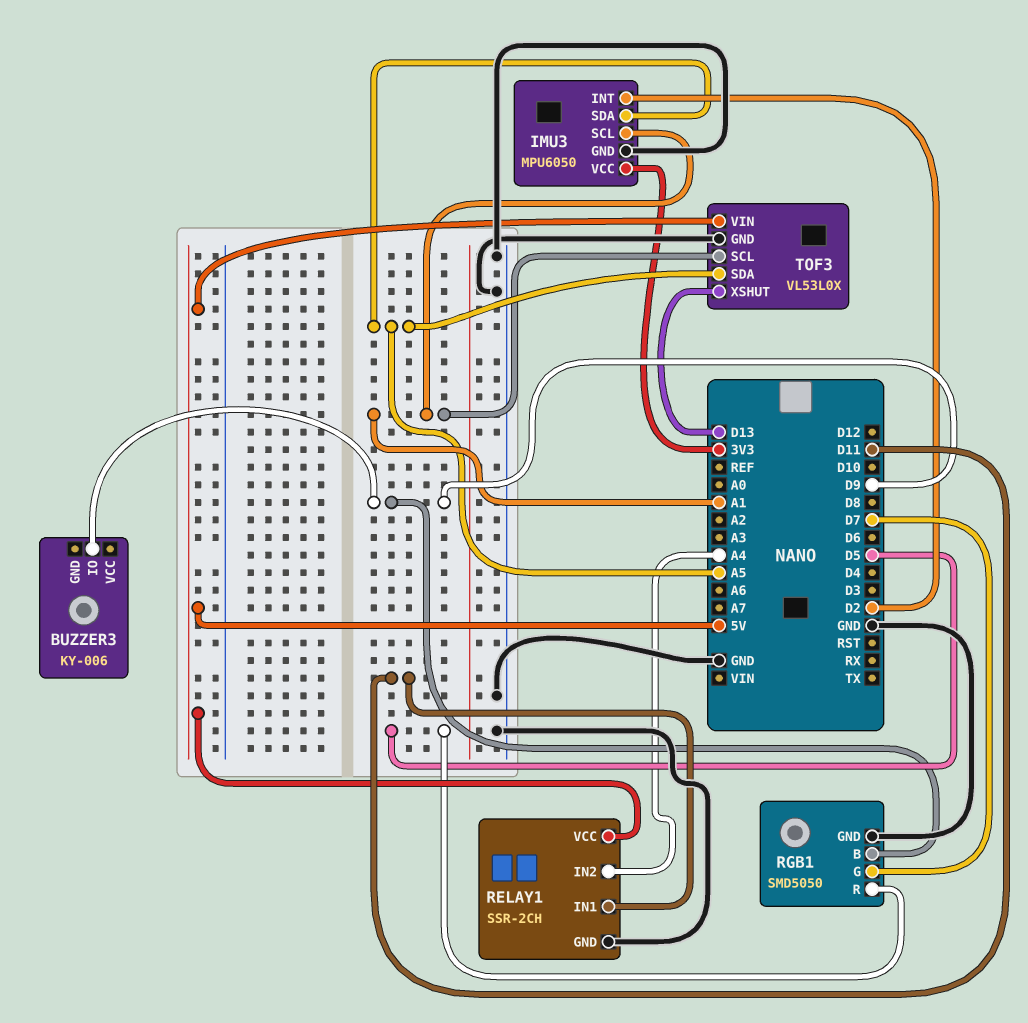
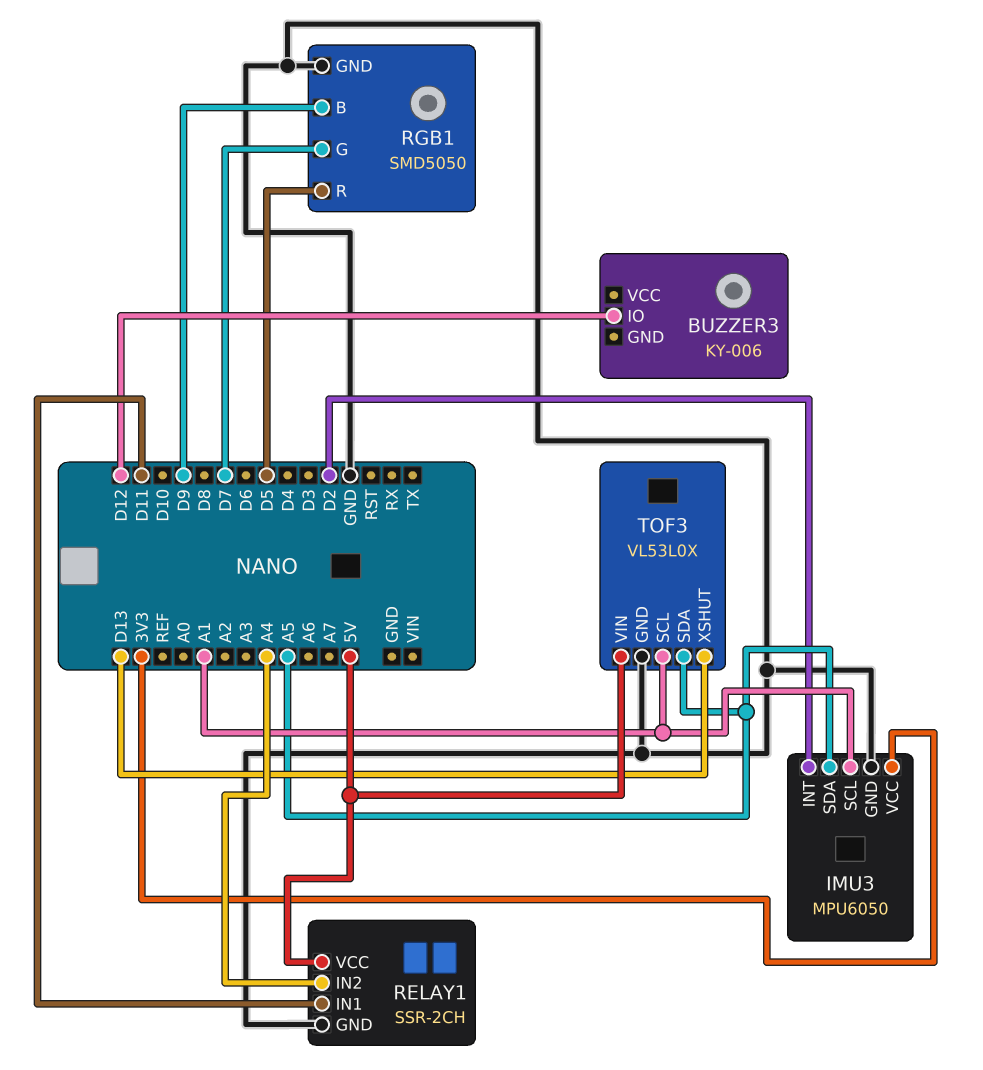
BUZZER3 pin IO: D9 -> D12

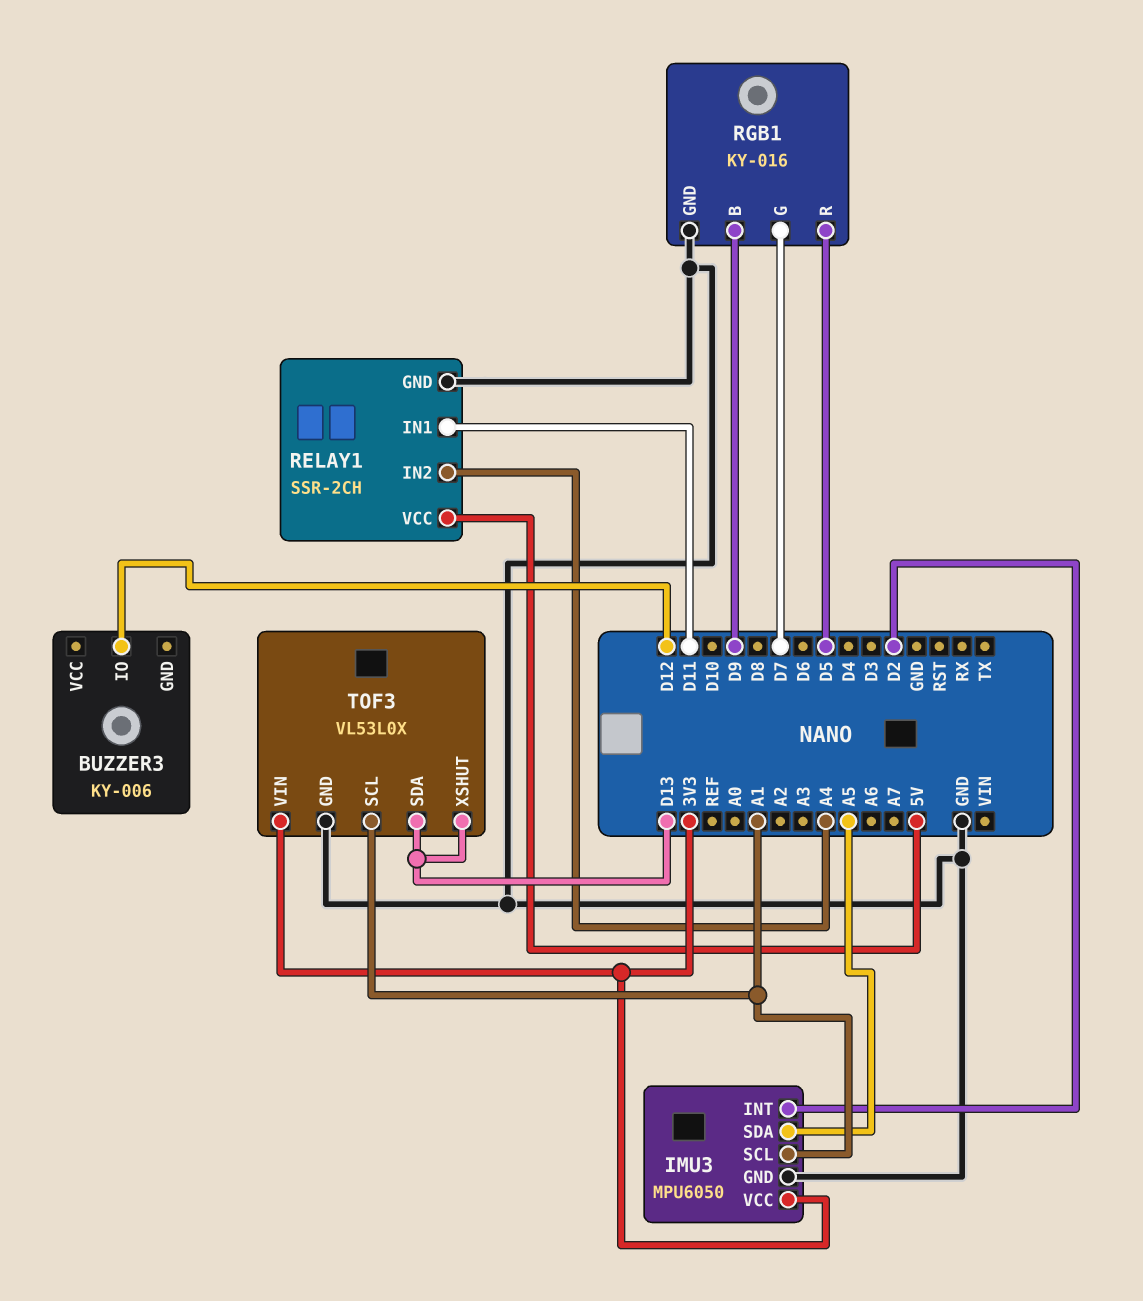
RGB1: SMD5050 -> KY-016
TOF3 pin SDA: A5 -> D13
TOF3 pin VIN: 5V -> 3V3

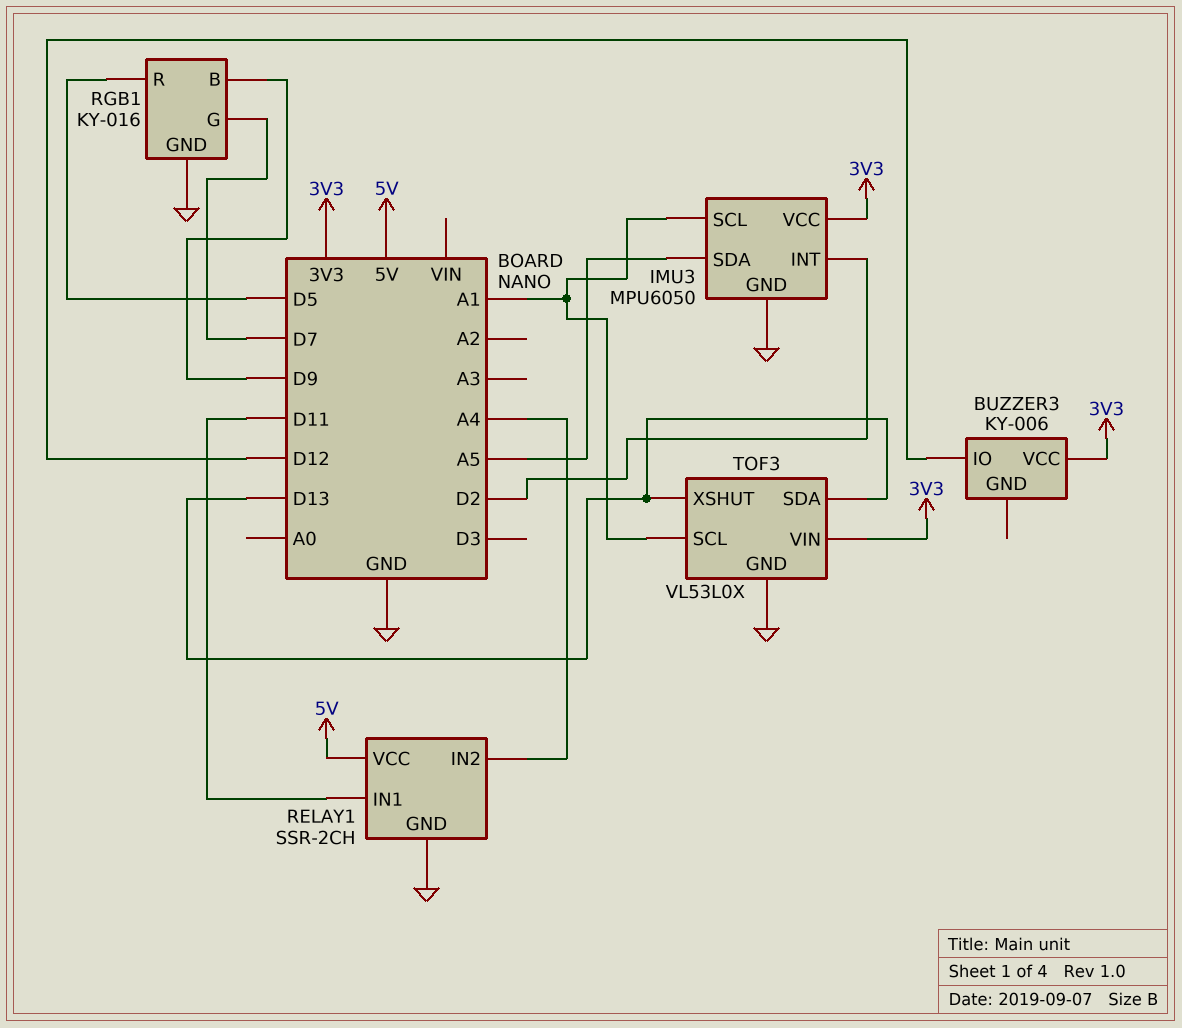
BUZZER3 pin VCC: none -> 3V3

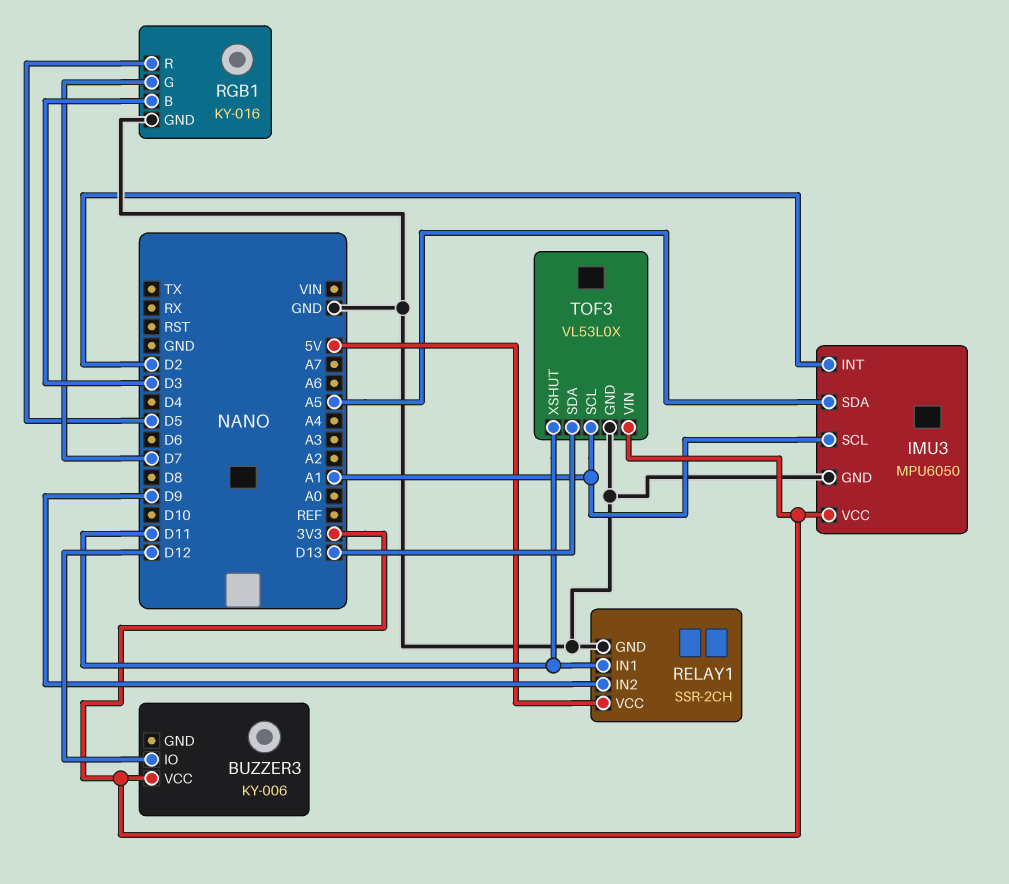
RELAY1 pin IN2: A4 -> D9
RGB1 pin B: D9 -> D3
TOF3 pin XSHUT: D13 -> D11

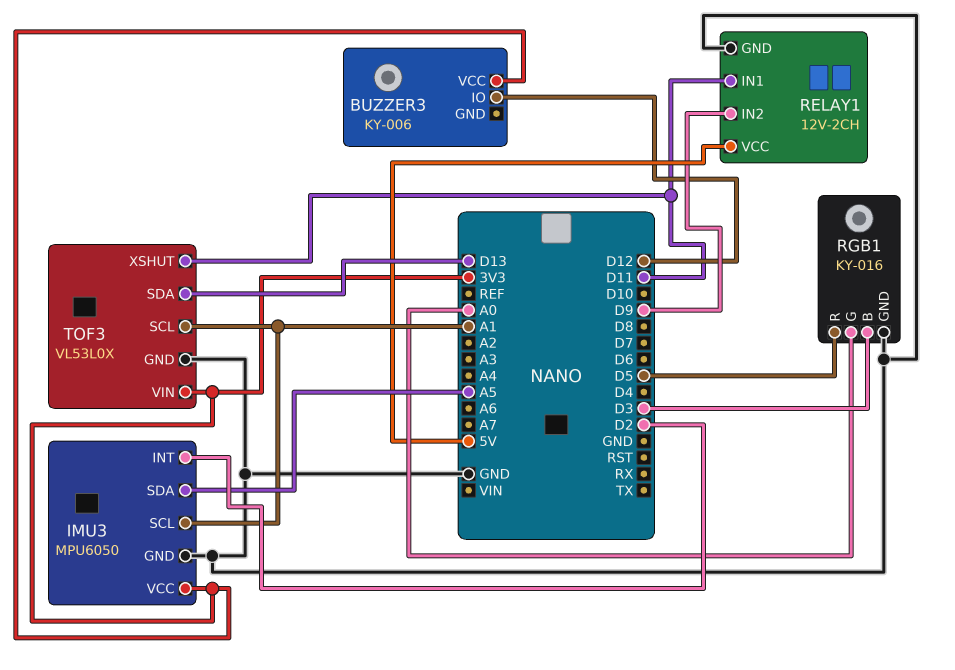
RELAY1: SSR-2CH -> 12V-2CH
RGB1 pin G: D7 -> A0

